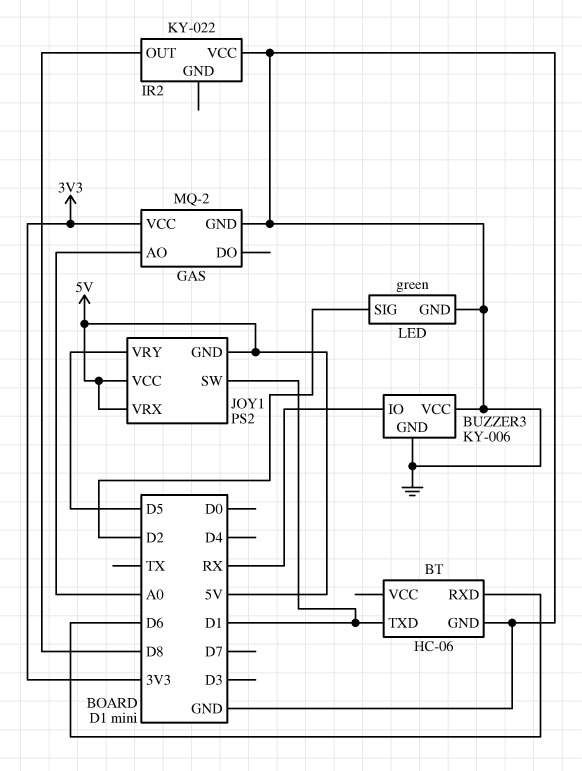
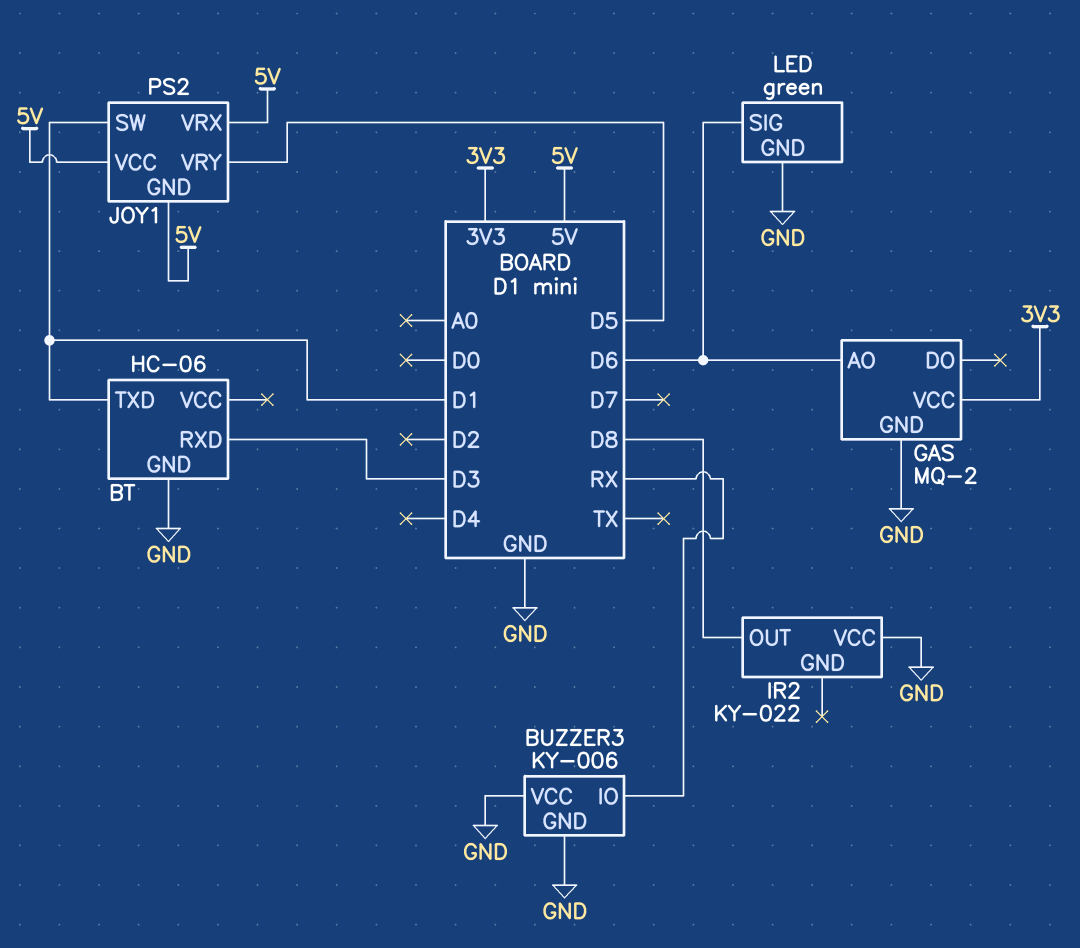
BT pin RXD: D6 -> D3
GAS pin AO: A0 -> D6
LED pin SIG: D2 -> D6

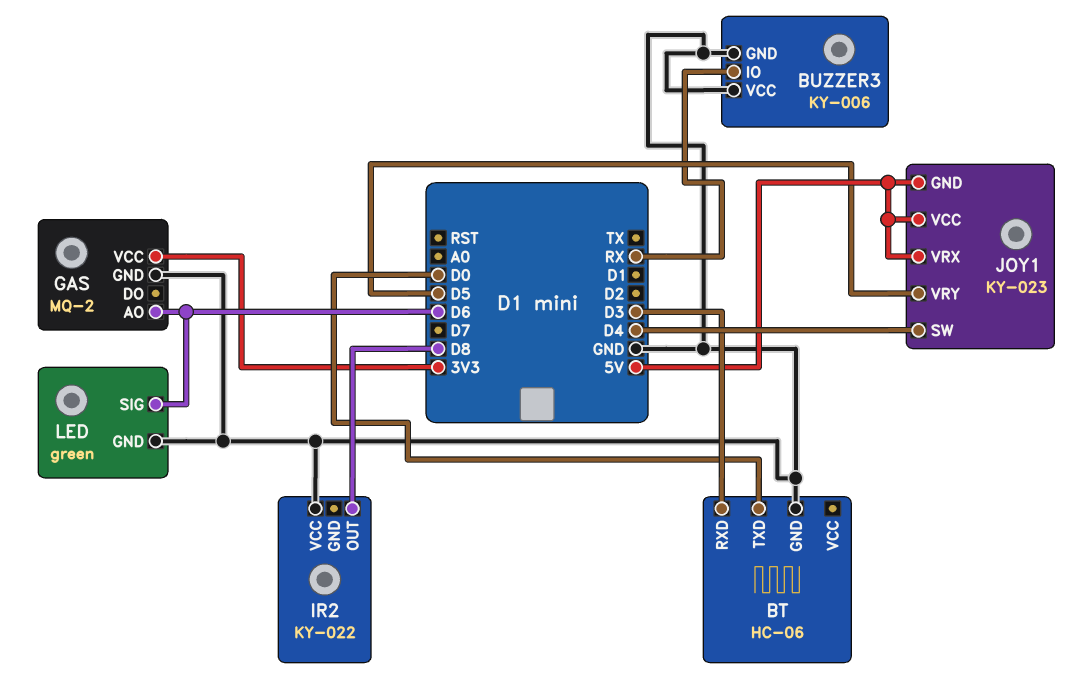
BT pin TXD: D1 -> D0
JOY1: PS2 -> KY-023
JOY1 pin SW: D1 -> D4

